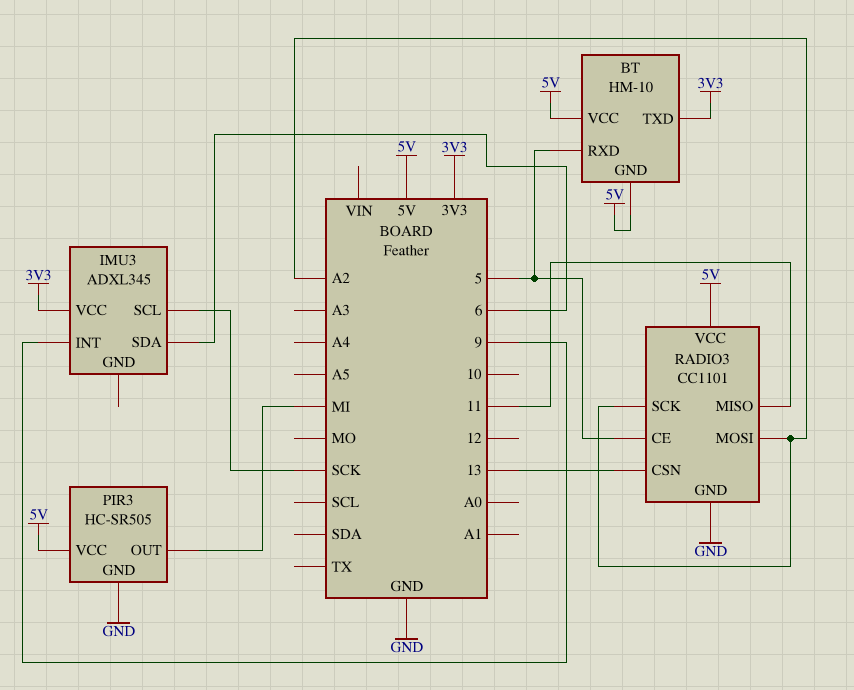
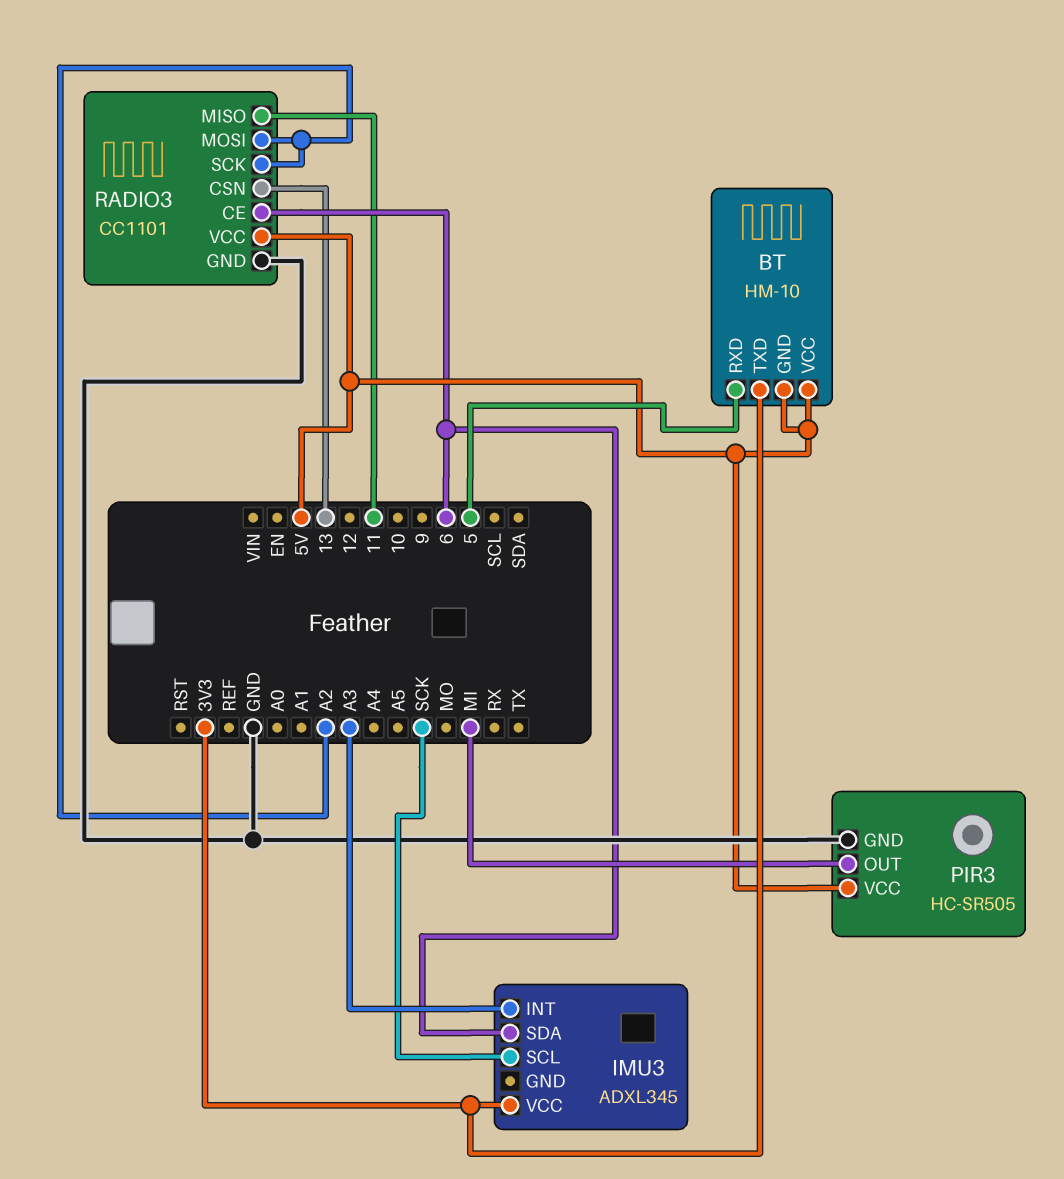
IMU3 pin INT: 9 -> A3
RADIO3 pin CE: 5 -> 6

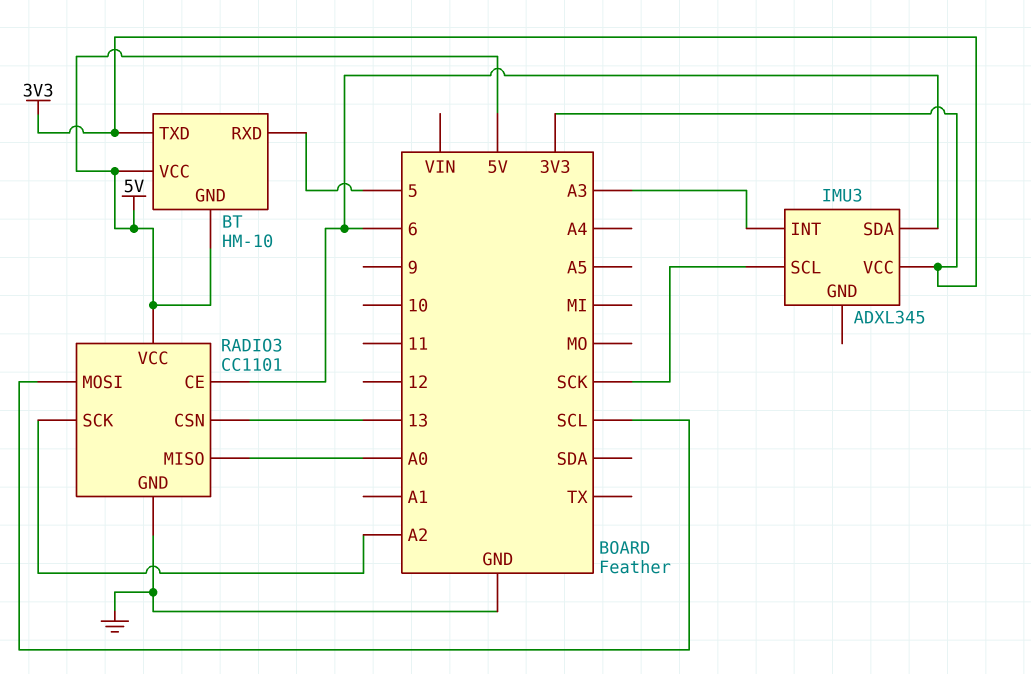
PIR3: HC-SR505 -> none
PIR3 pin GND: GND -> none
PIR3 pin OUT: MI -> none
PIR3 pin VCC: 5V -> none
RADIO3 pin MISO: 11 -> A0
RADIO3 pin MOSI: A2 -> SCL

